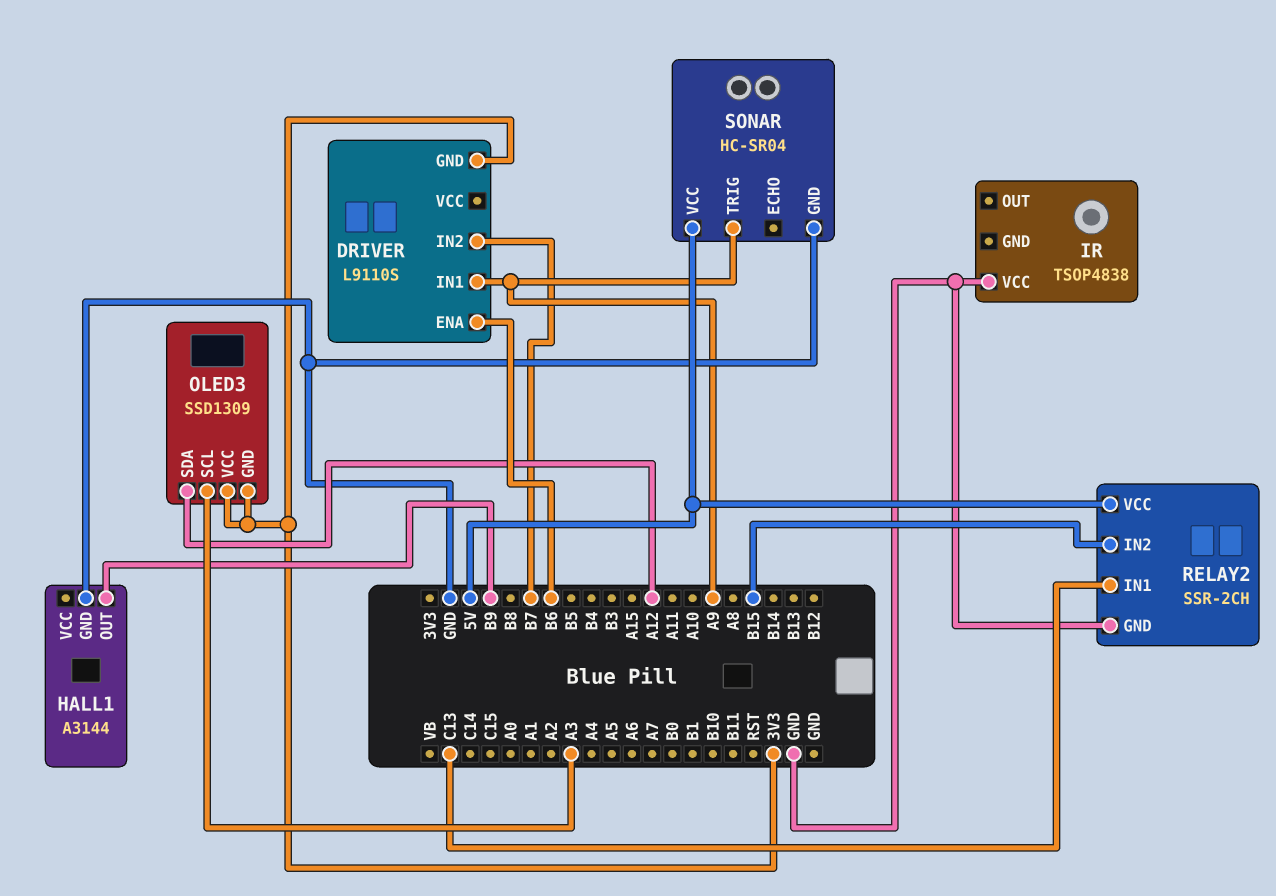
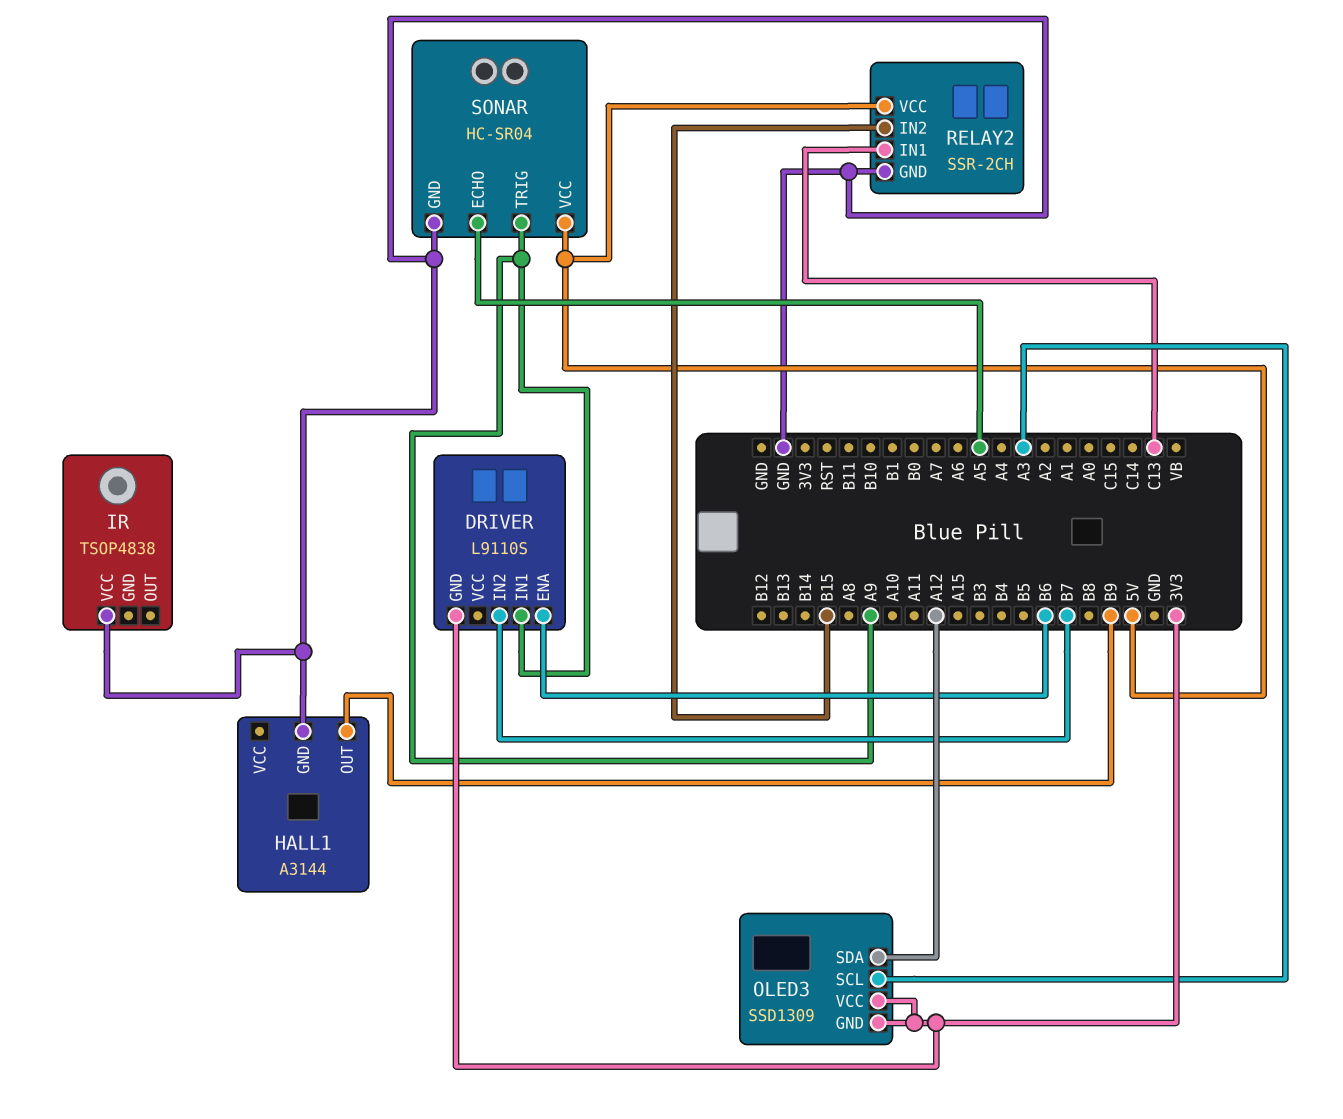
SONAR pin ECHO: none -> A5

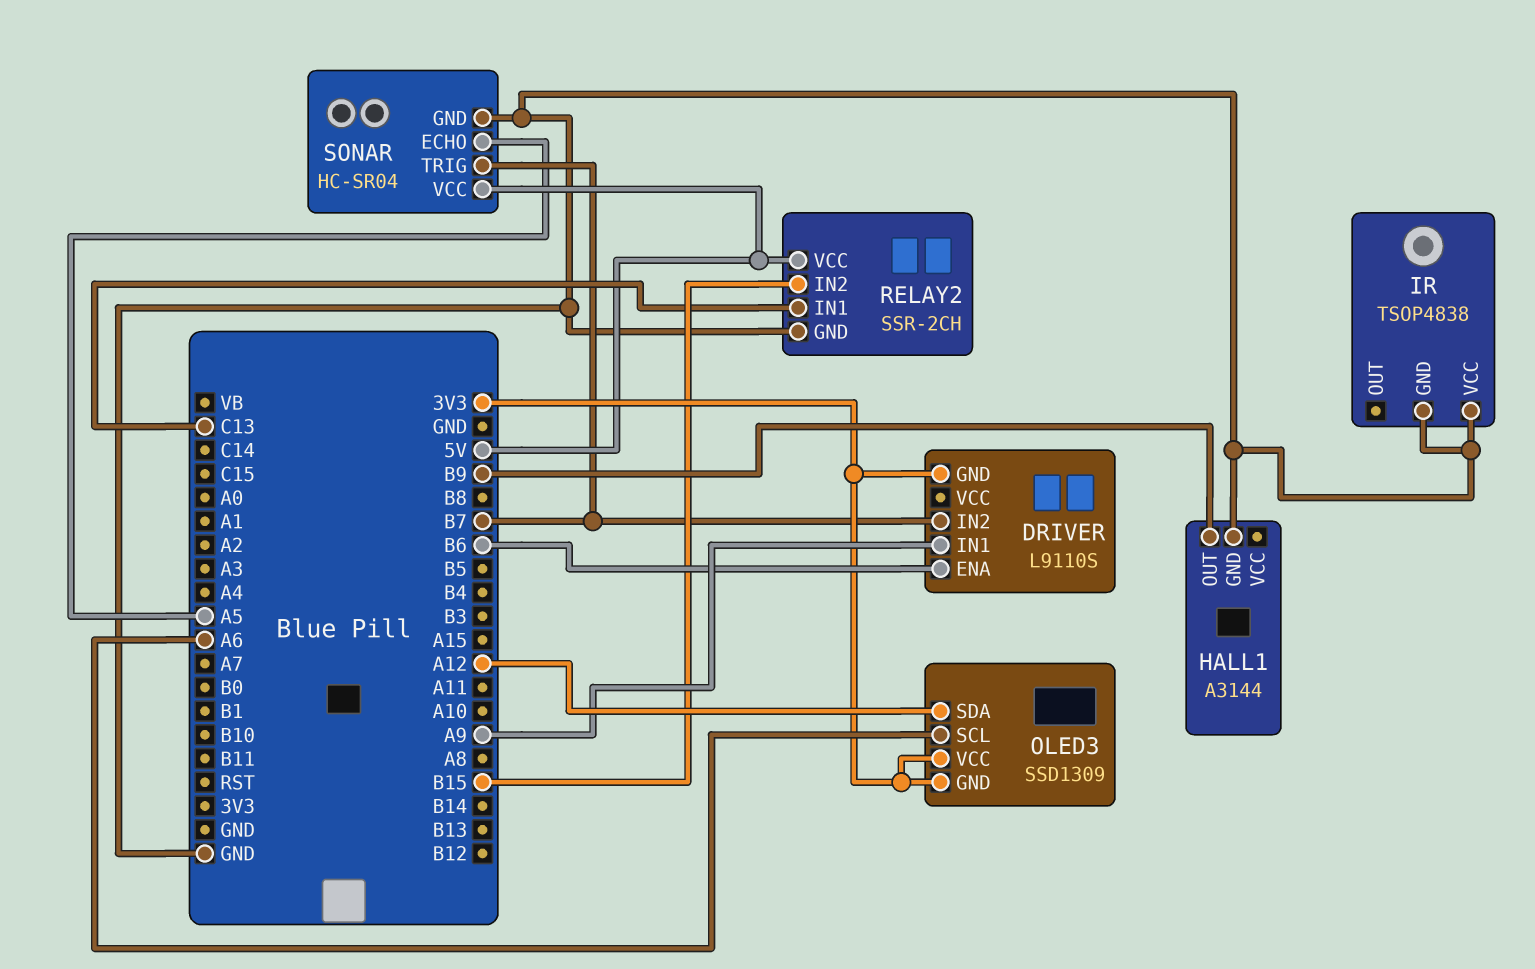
IR pin GND: none -> GND
OLED3 pin SCL: A3 -> A6
SONAR pin TRIG: A9 -> B7

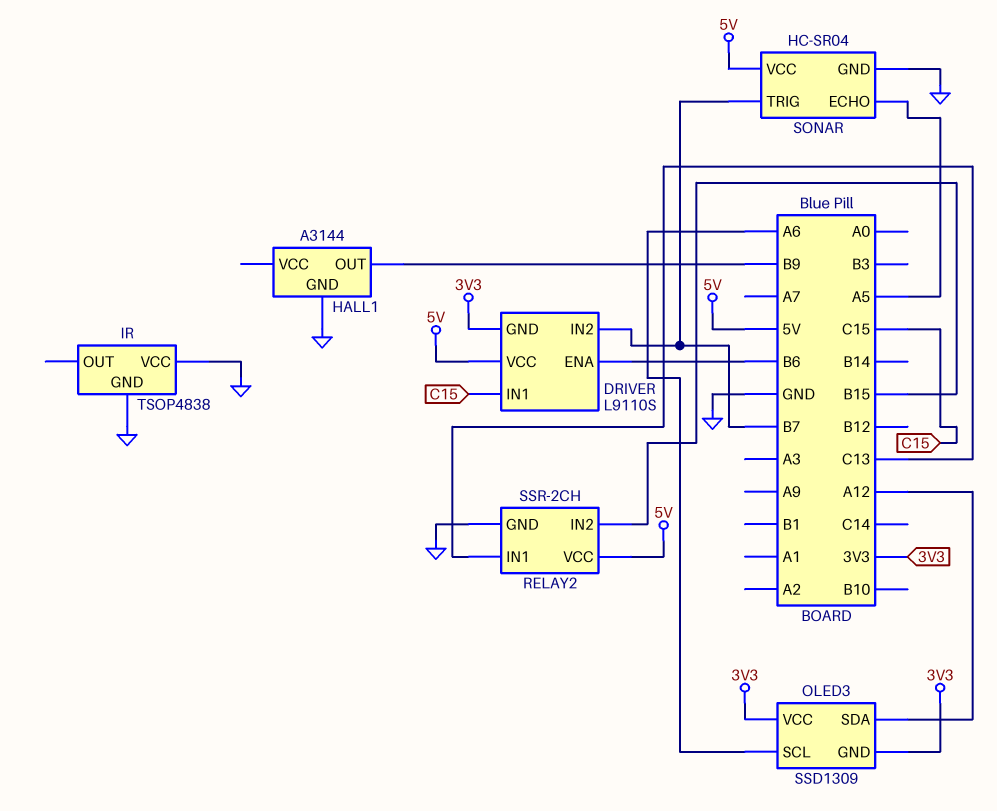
DRIVER pin IN1: A9 -> C15
DRIVER pin VCC: none -> 5V

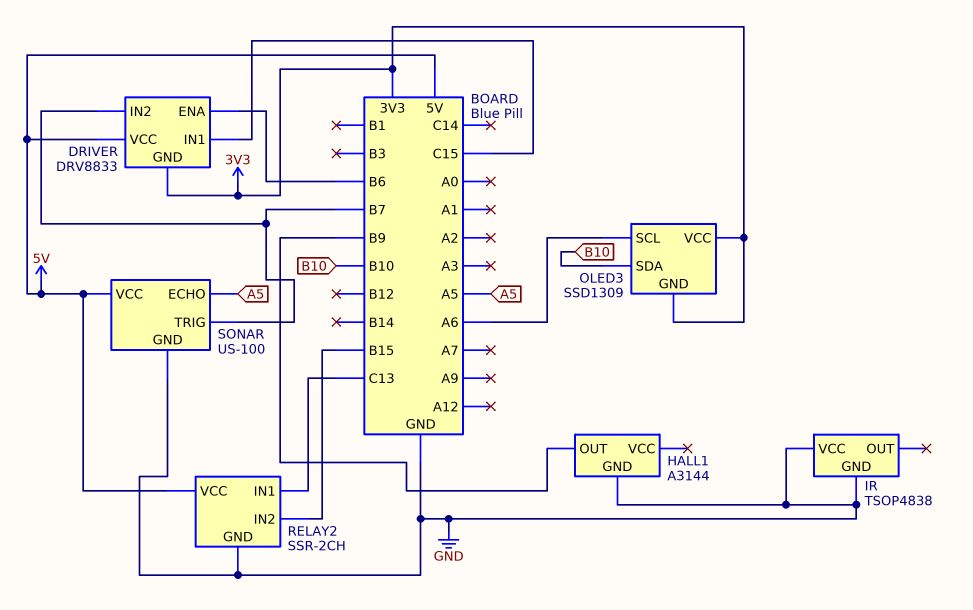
DRIVER: L9110S -> DRV8833
OLED3 pin SDA: A12 -> B10
SONAR: HC-SR04 -> US-100

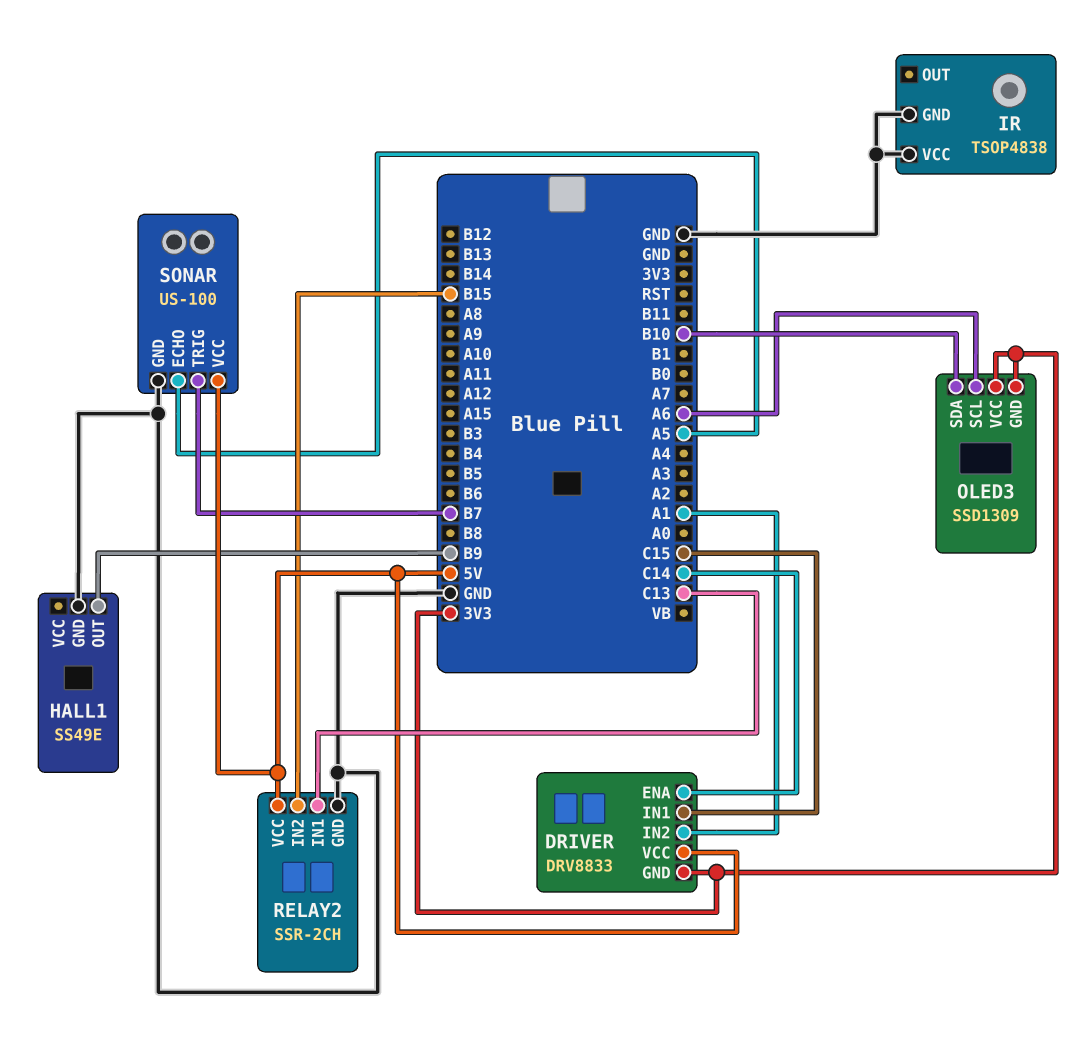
DRIVER pin ENA: B6 -> C14
DRIVER pin IN2: B7 -> A1
HALL1: A3144 -> SS49E

